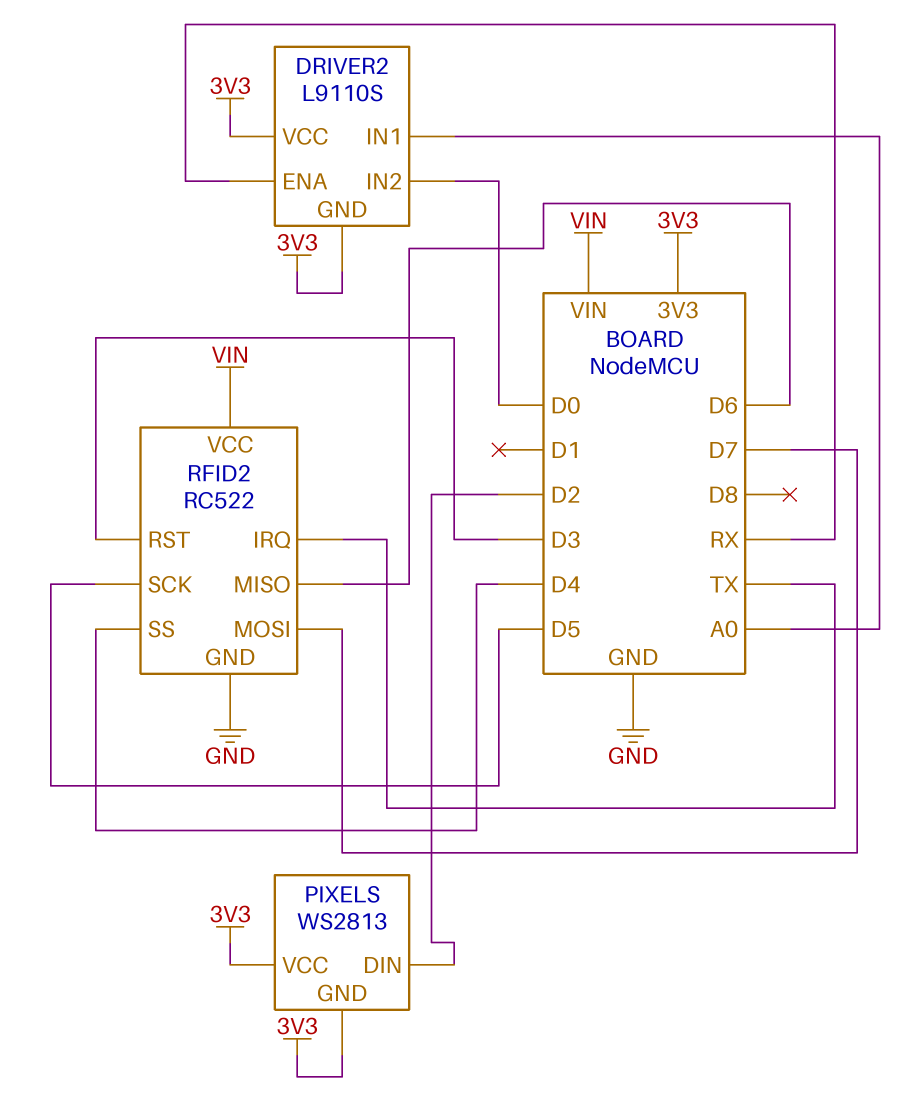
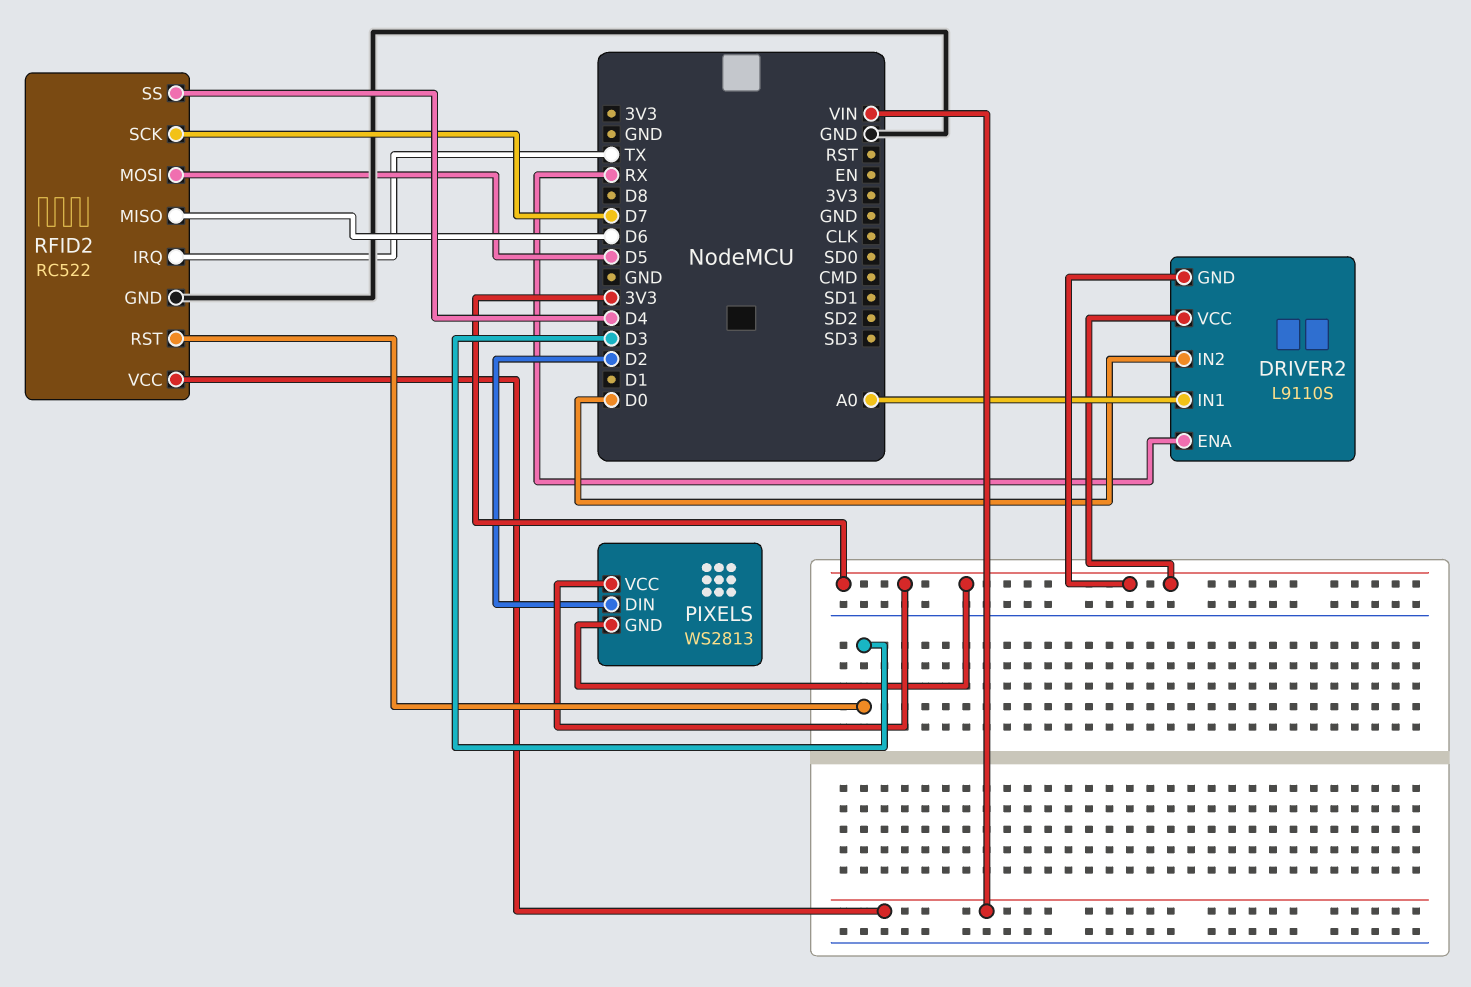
RFID2 pin MOSI: D7 -> D5
RFID2 pin SCK: D5 -> D7

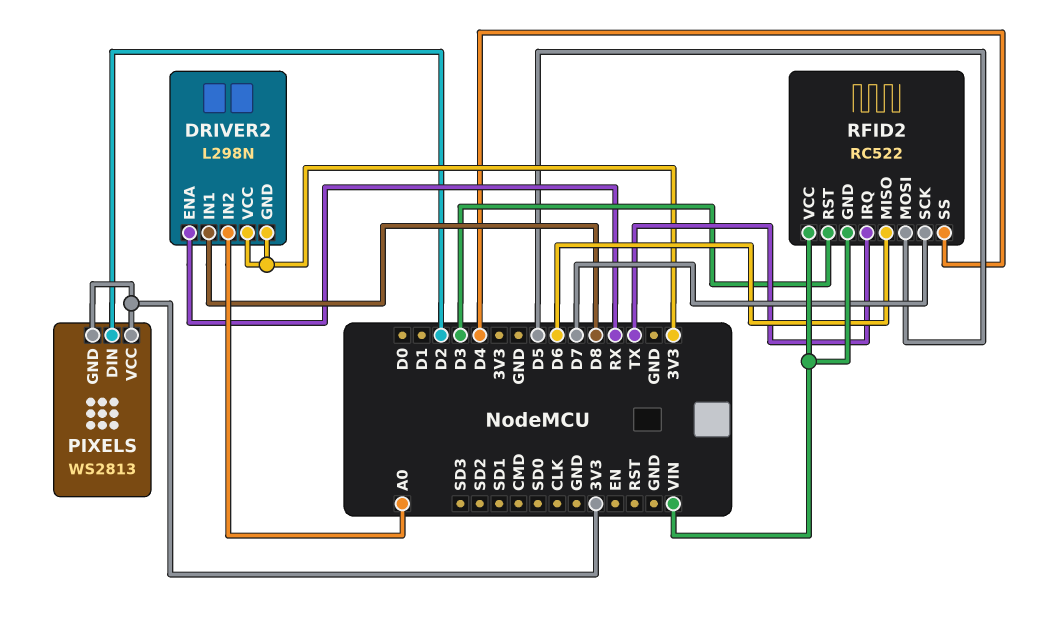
DRIVER2: L9110S -> L298N
DRIVER2 pin IN1: A0 -> D8
DRIVER2 pin IN2: D0 -> A0
RFID2 pin GND: GND -> VIN

